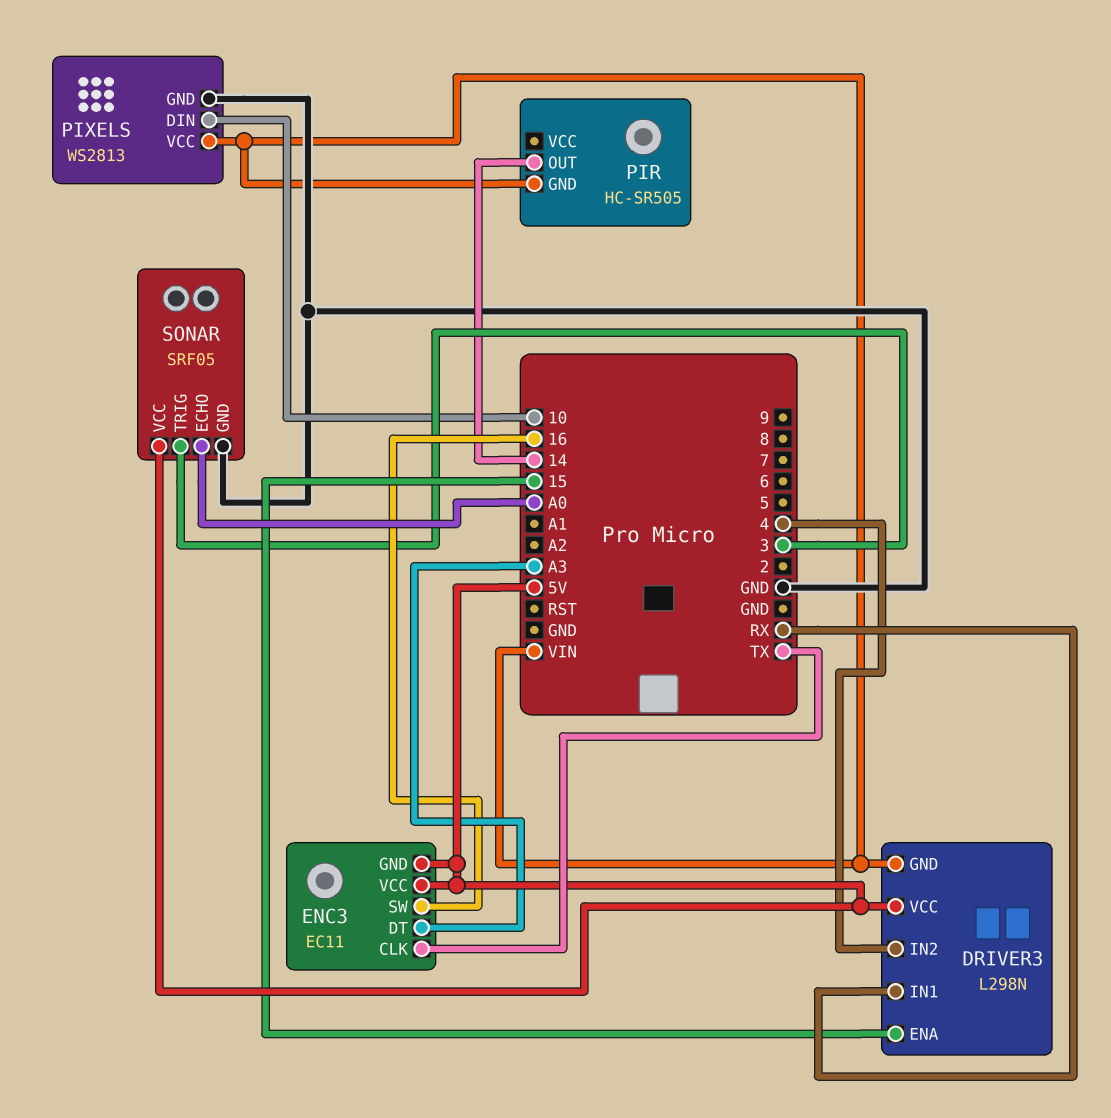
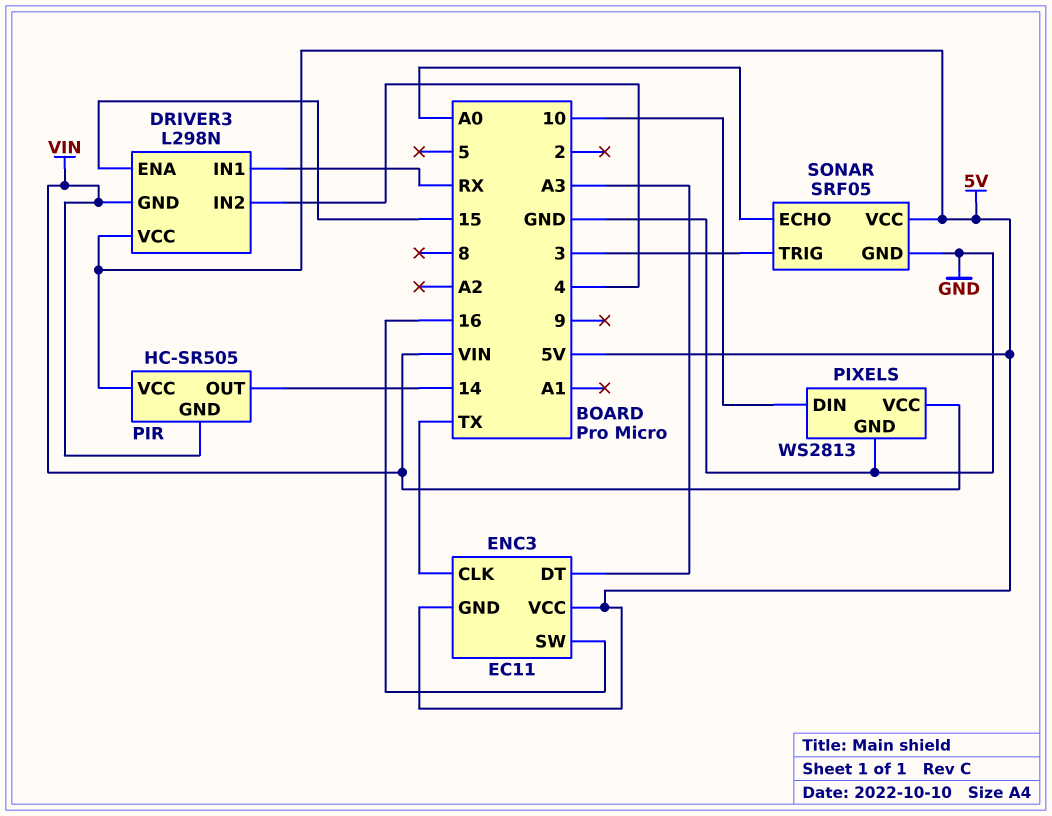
PIR pin VCC: none -> 5V

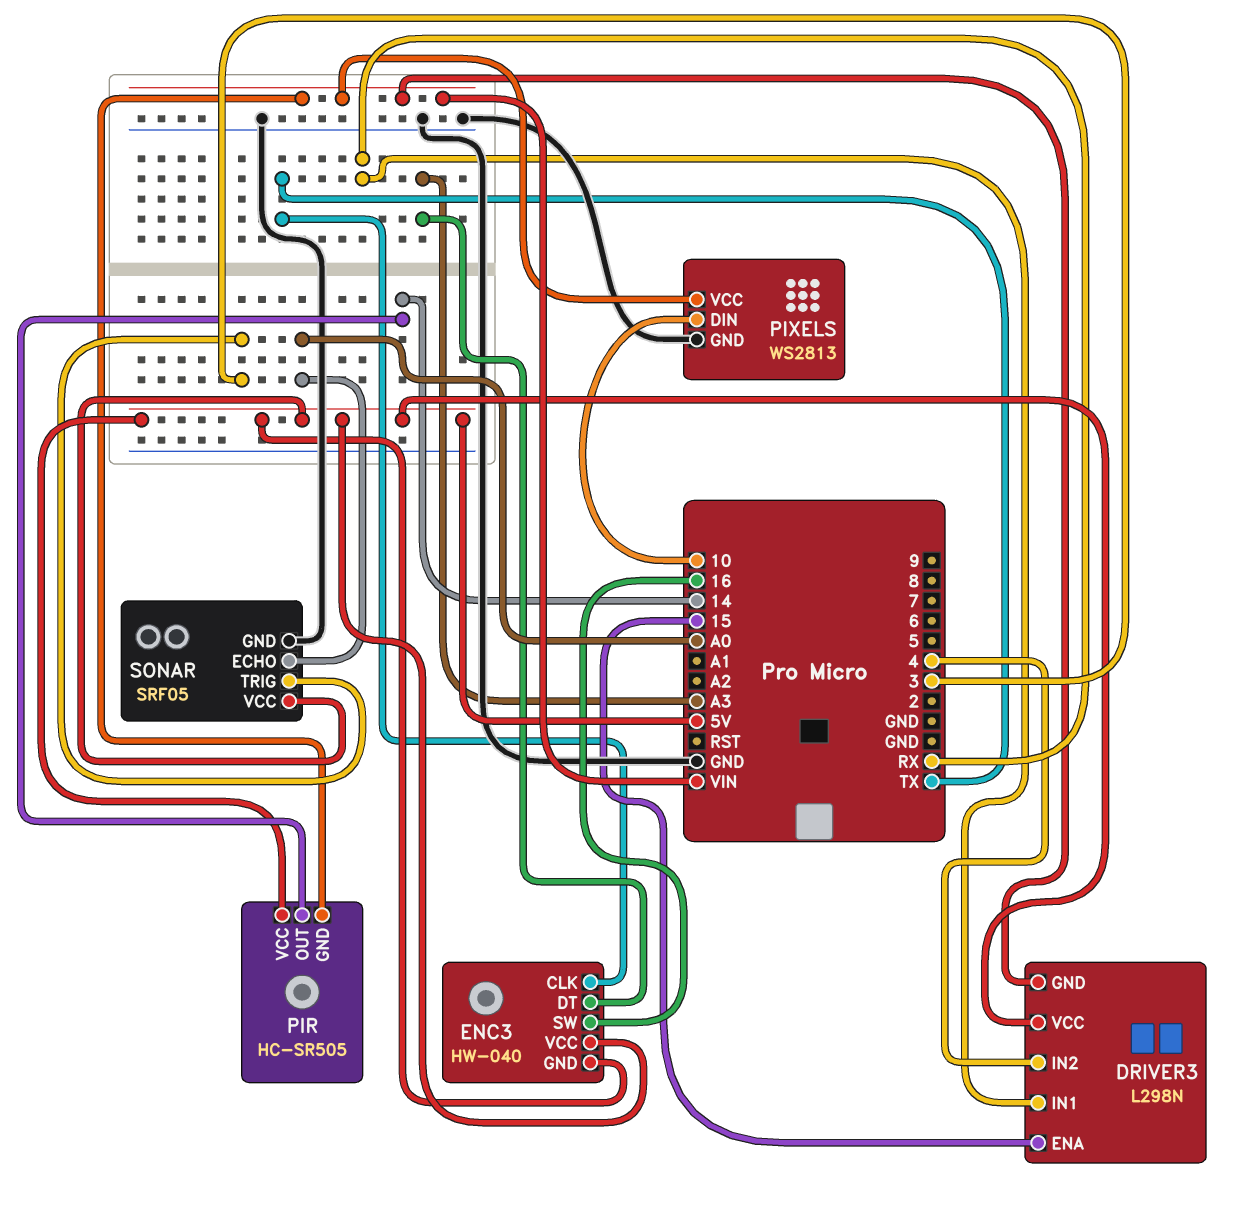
ENC3: EC11 -> HW-040

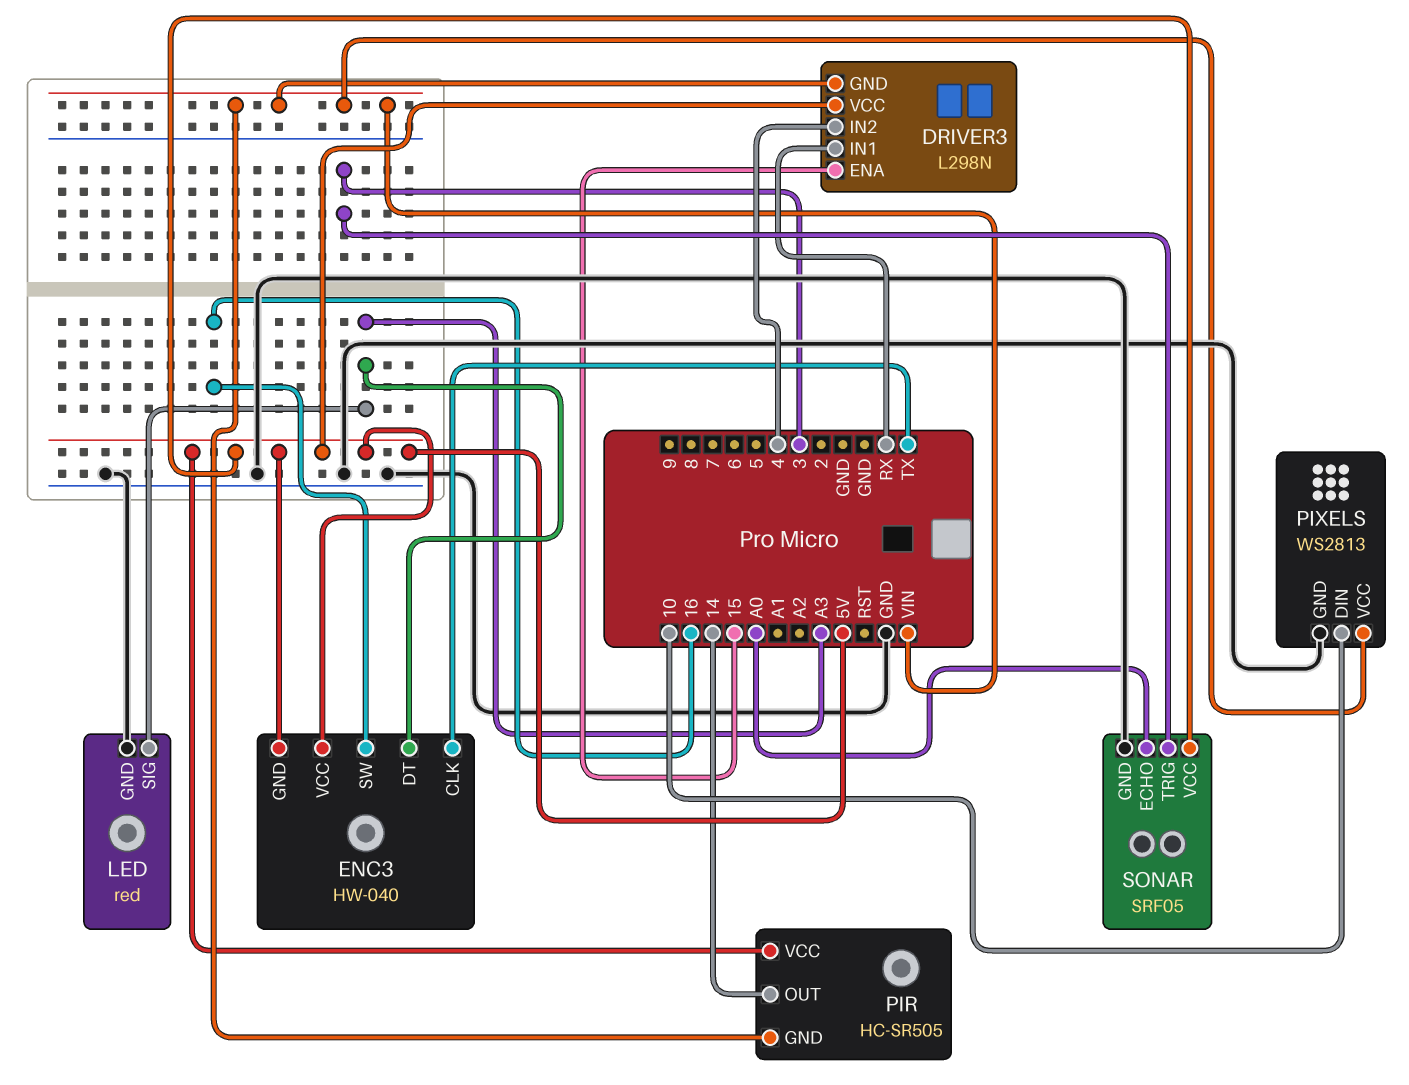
LED: none -> red
LED pin GND: none -> GND
LED pin SIG: none -> A3

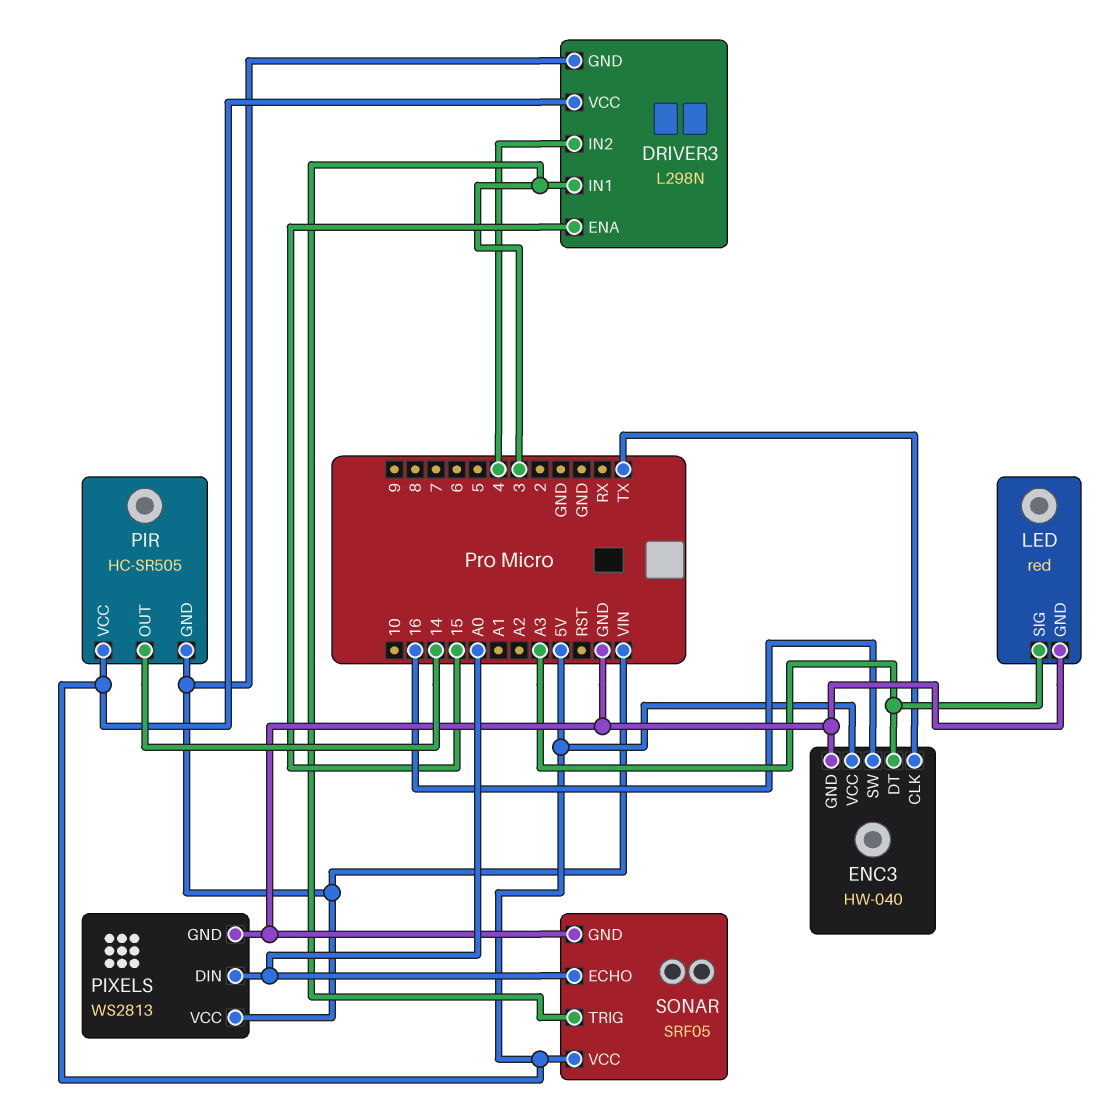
DRIVER3 pin IN1: RX -> 3
ENC3 pin GND: 5V -> GND
PIXELS pin DIN: 10 -> A0

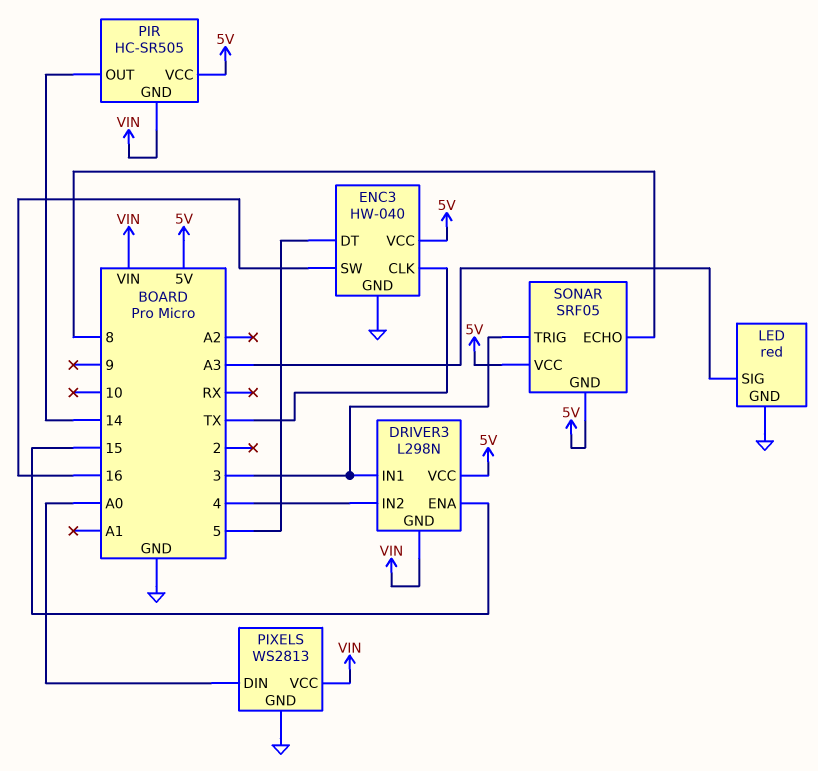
ENC3 pin DT: A3 -> 5
SONAR pin ECHO: A0 -> 8
SONAR pin GND: GND -> 5V

